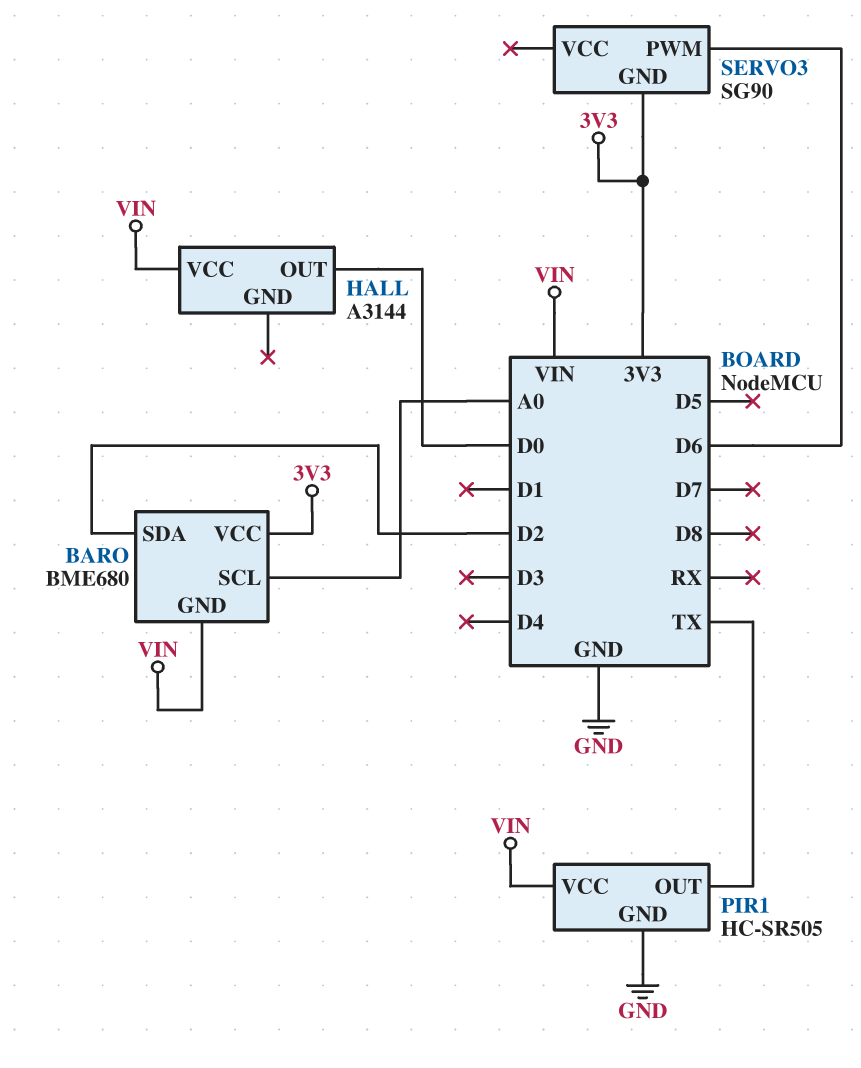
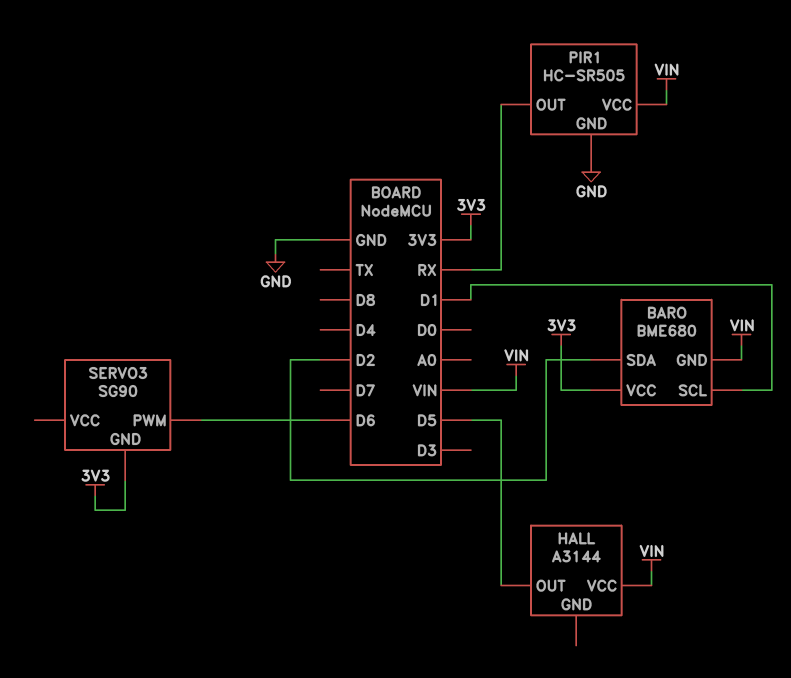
BARO pin SCL: A0 -> D1
HALL pin OUT: D0 -> D5
PIR1 pin OUT: TX -> RX

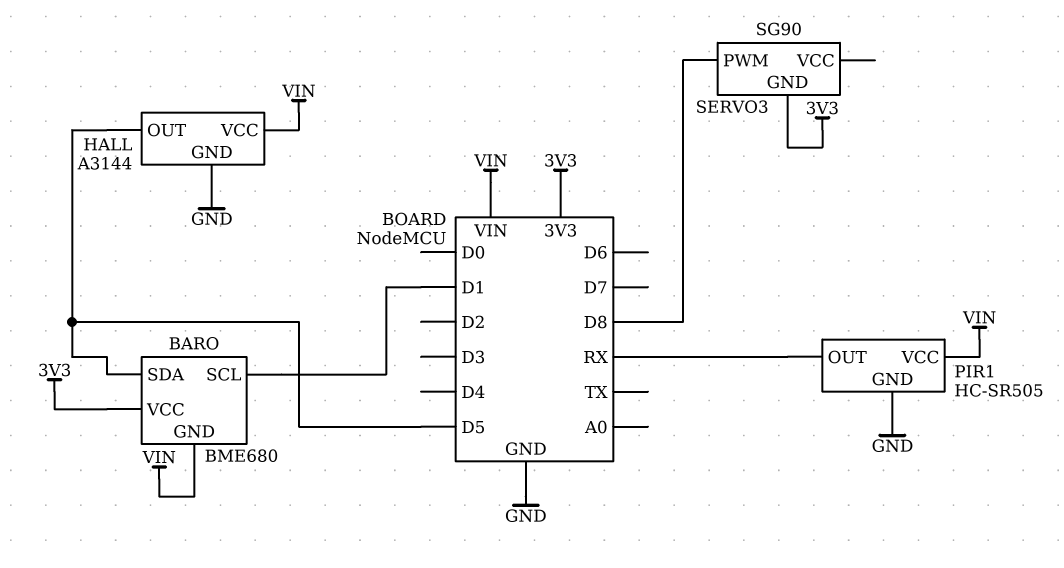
BARO pin SDA: D2 -> D5
HALL pin GND: none -> GND
SERVO3 pin PWM: D6 -> D8

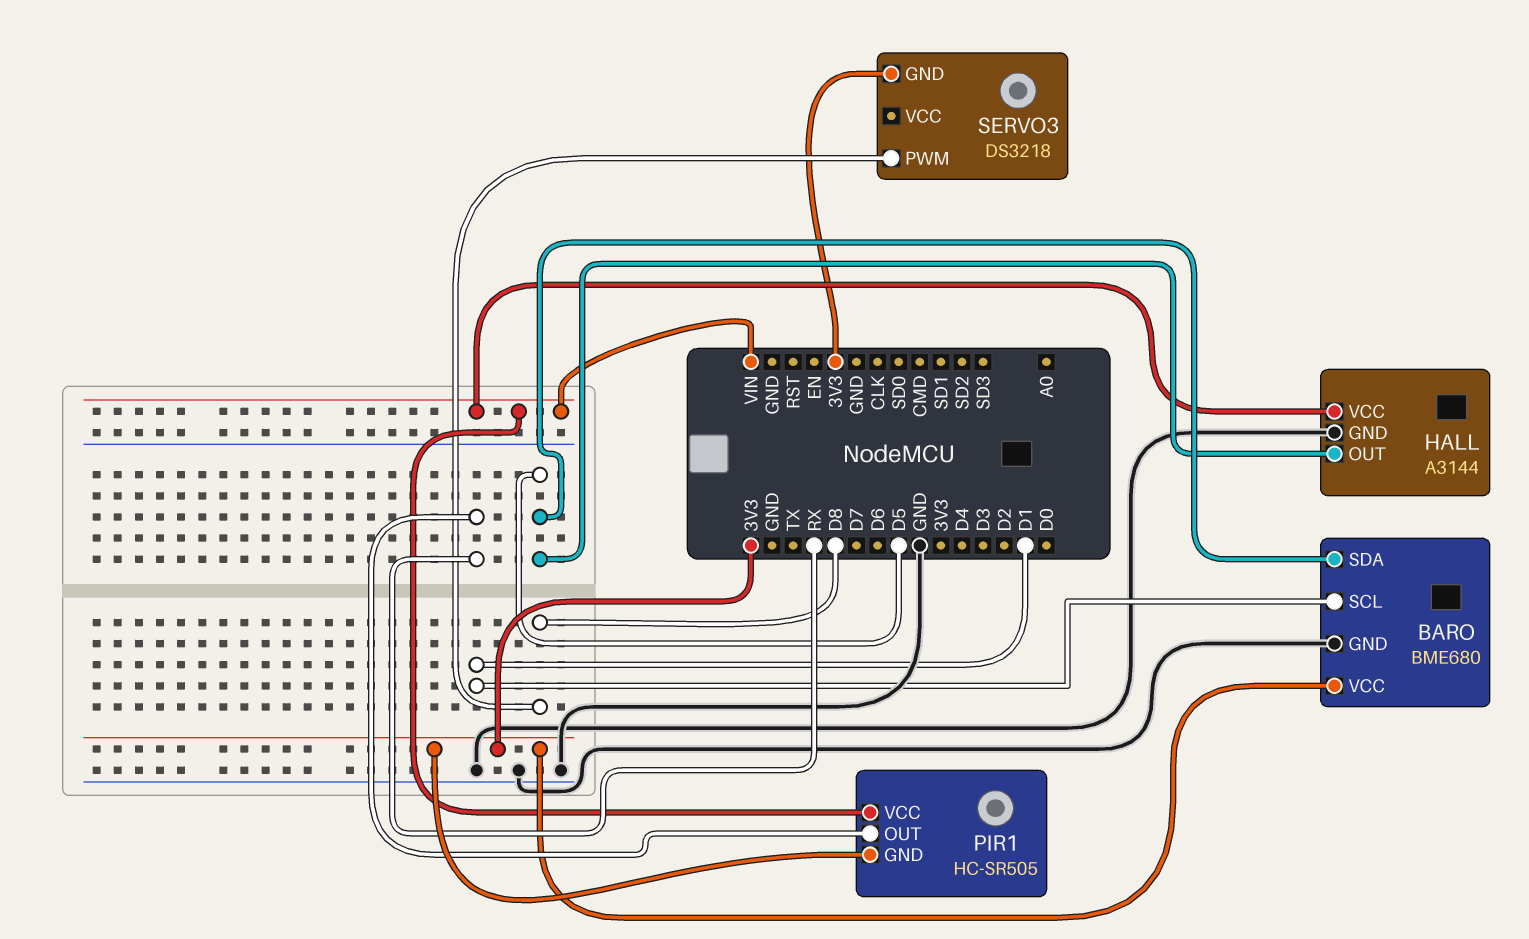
BARO pin GND: VIN -> GND
PIR1 pin GND: GND -> 3V3
SERVO3: SG90 -> DS3218

